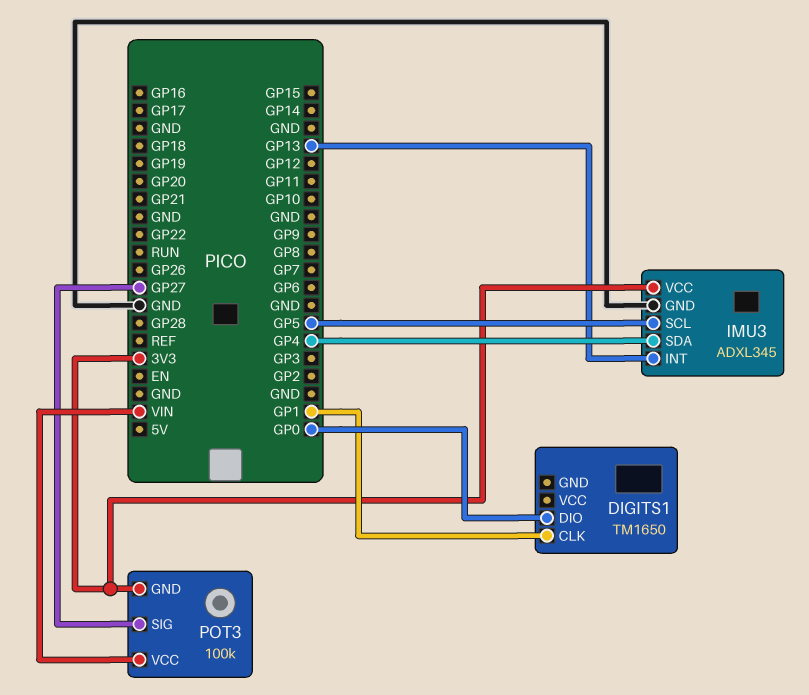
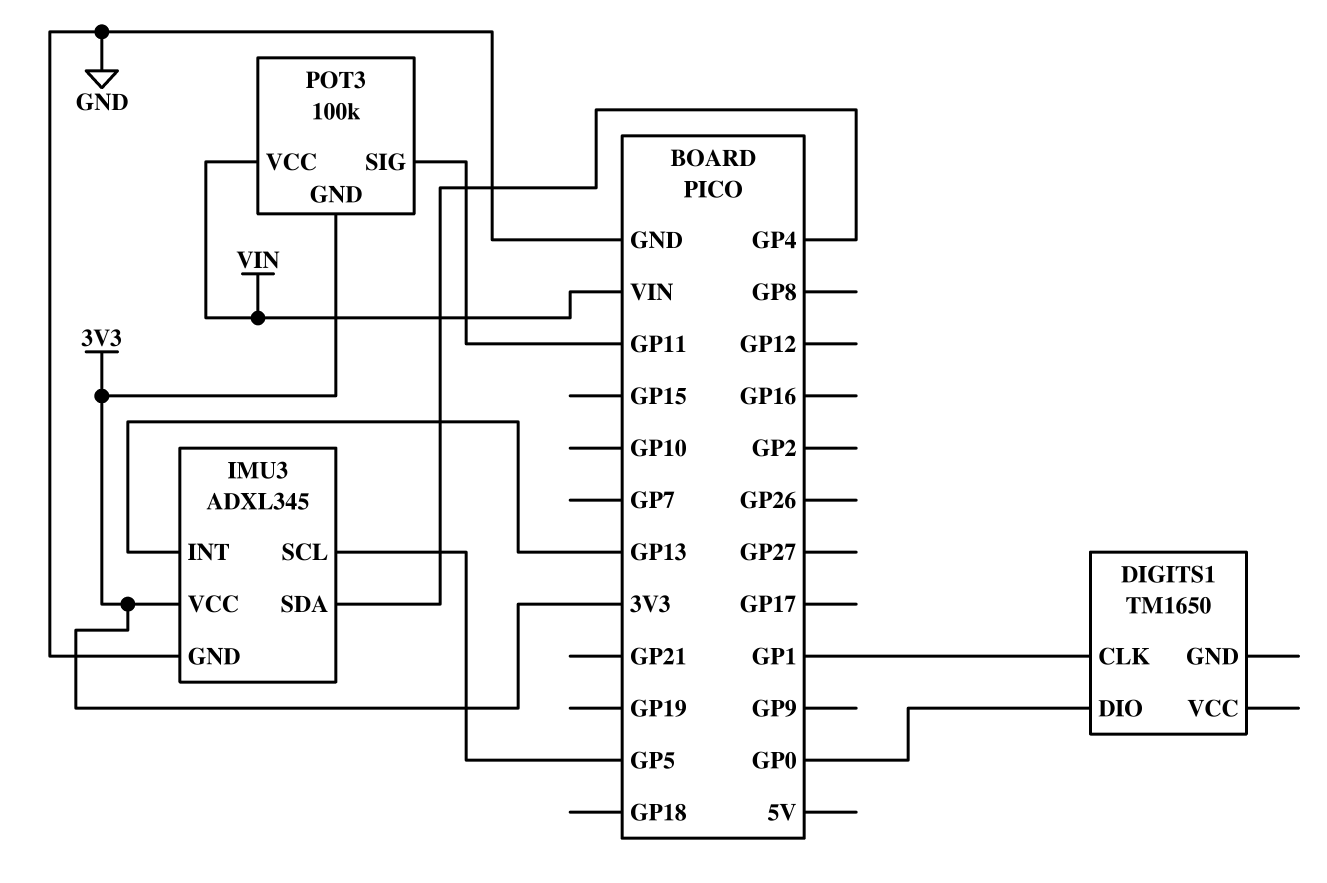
POT3 pin SIG: GP27 -> GP11

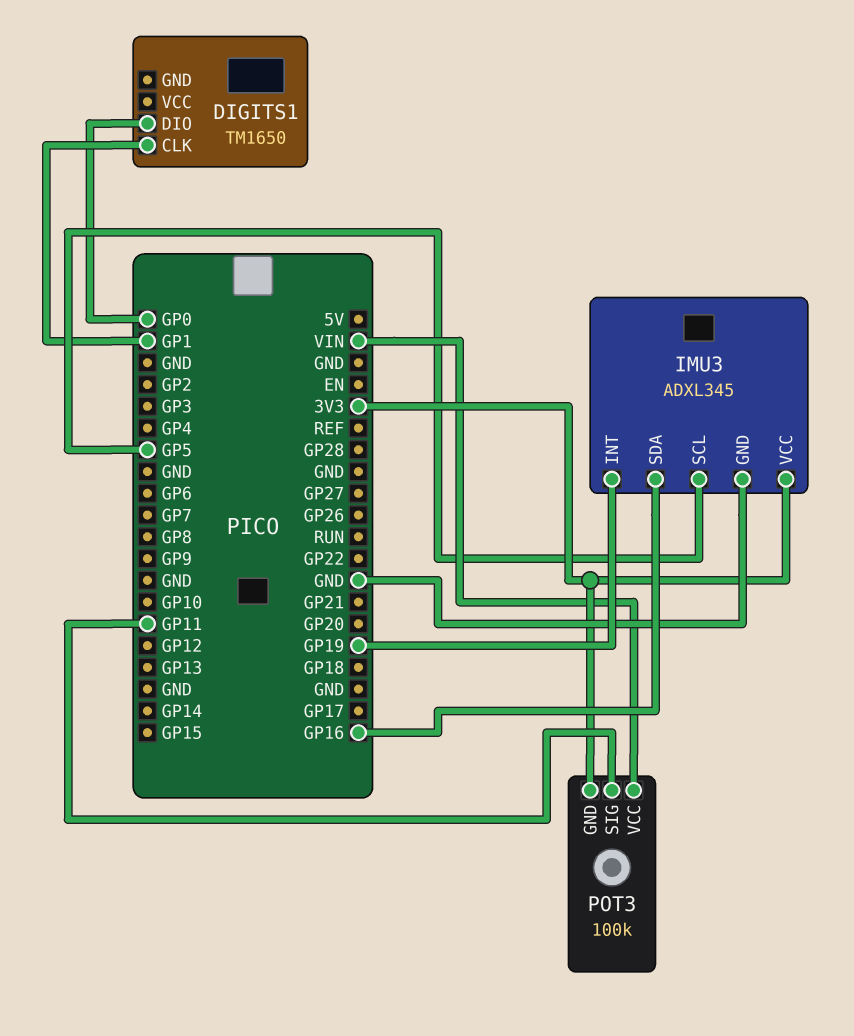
IMU3 pin INT: GP13 -> GP19
IMU3 pin SDA: GP4 -> GP16

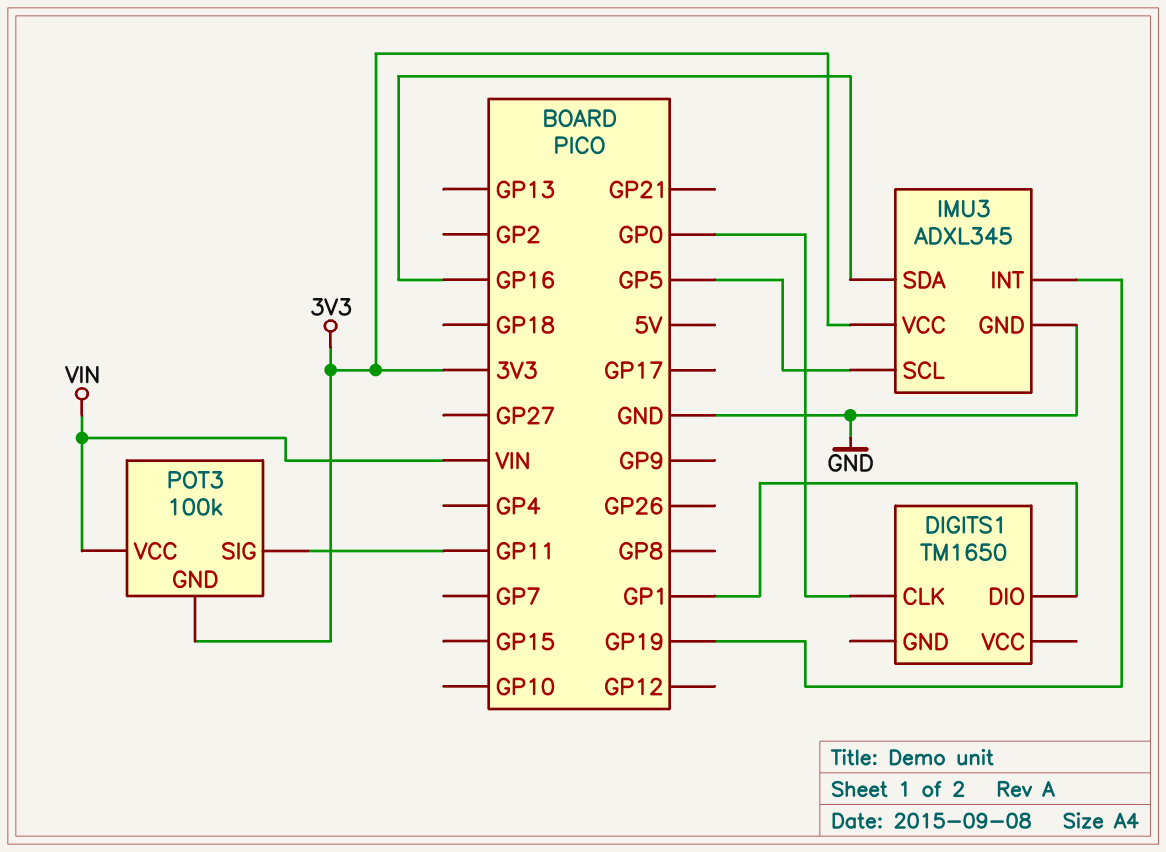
DIGITS1 pin CLK: GP1 -> GP0
DIGITS1 pin DIO: GP0 -> GP1

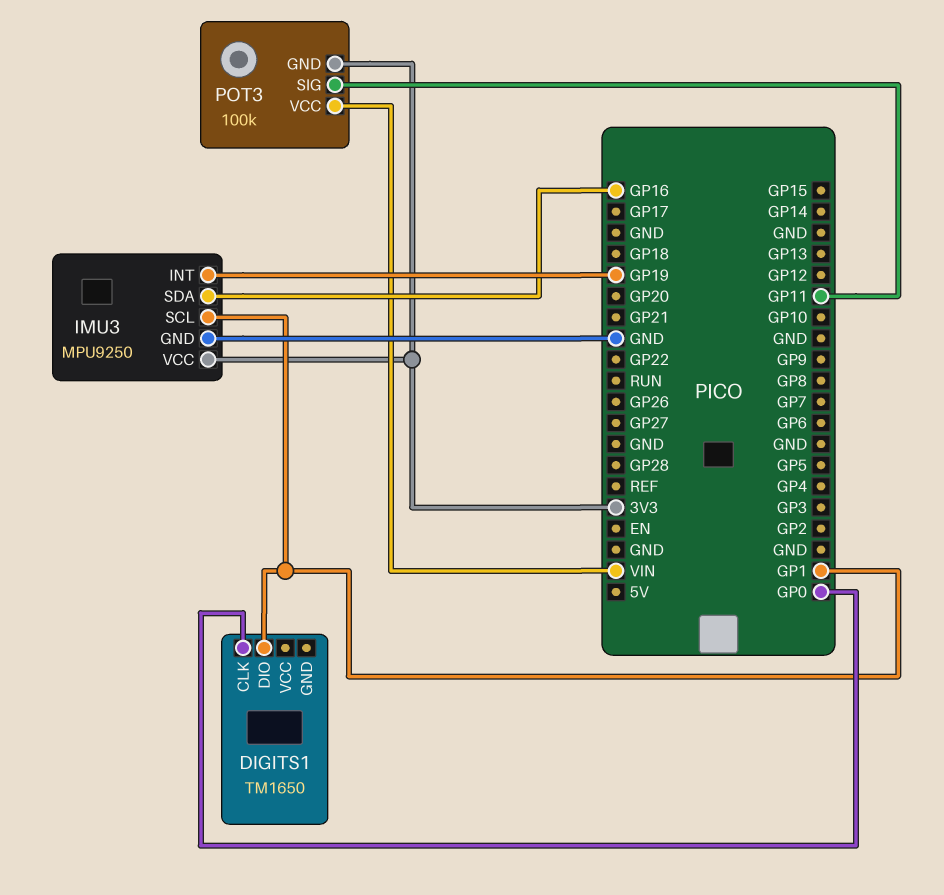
IMU3: ADXL345 -> MPU9250
IMU3 pin SCL: GP5 -> GP1

